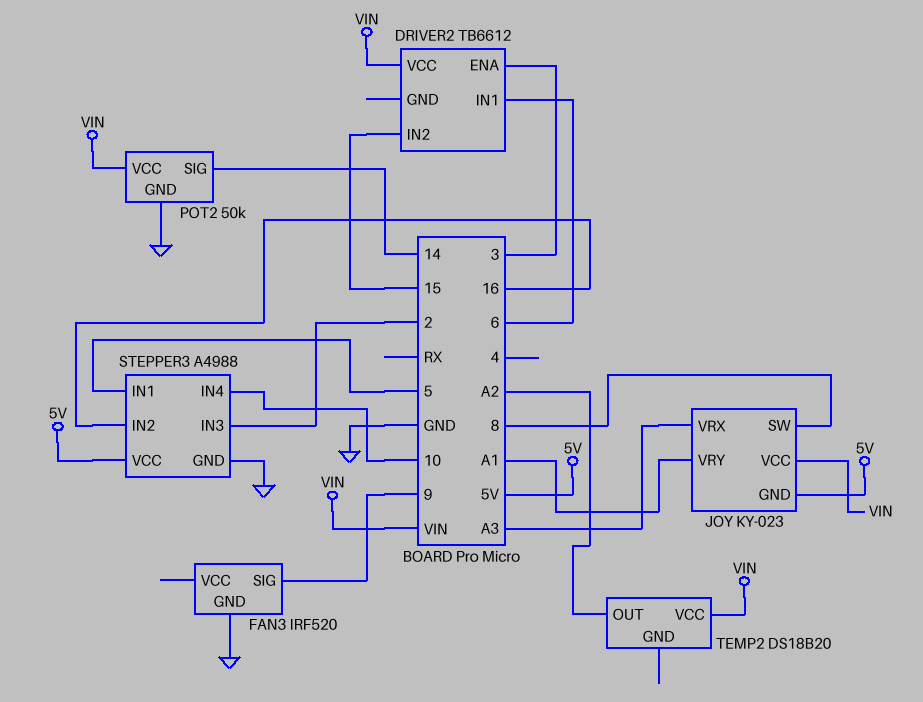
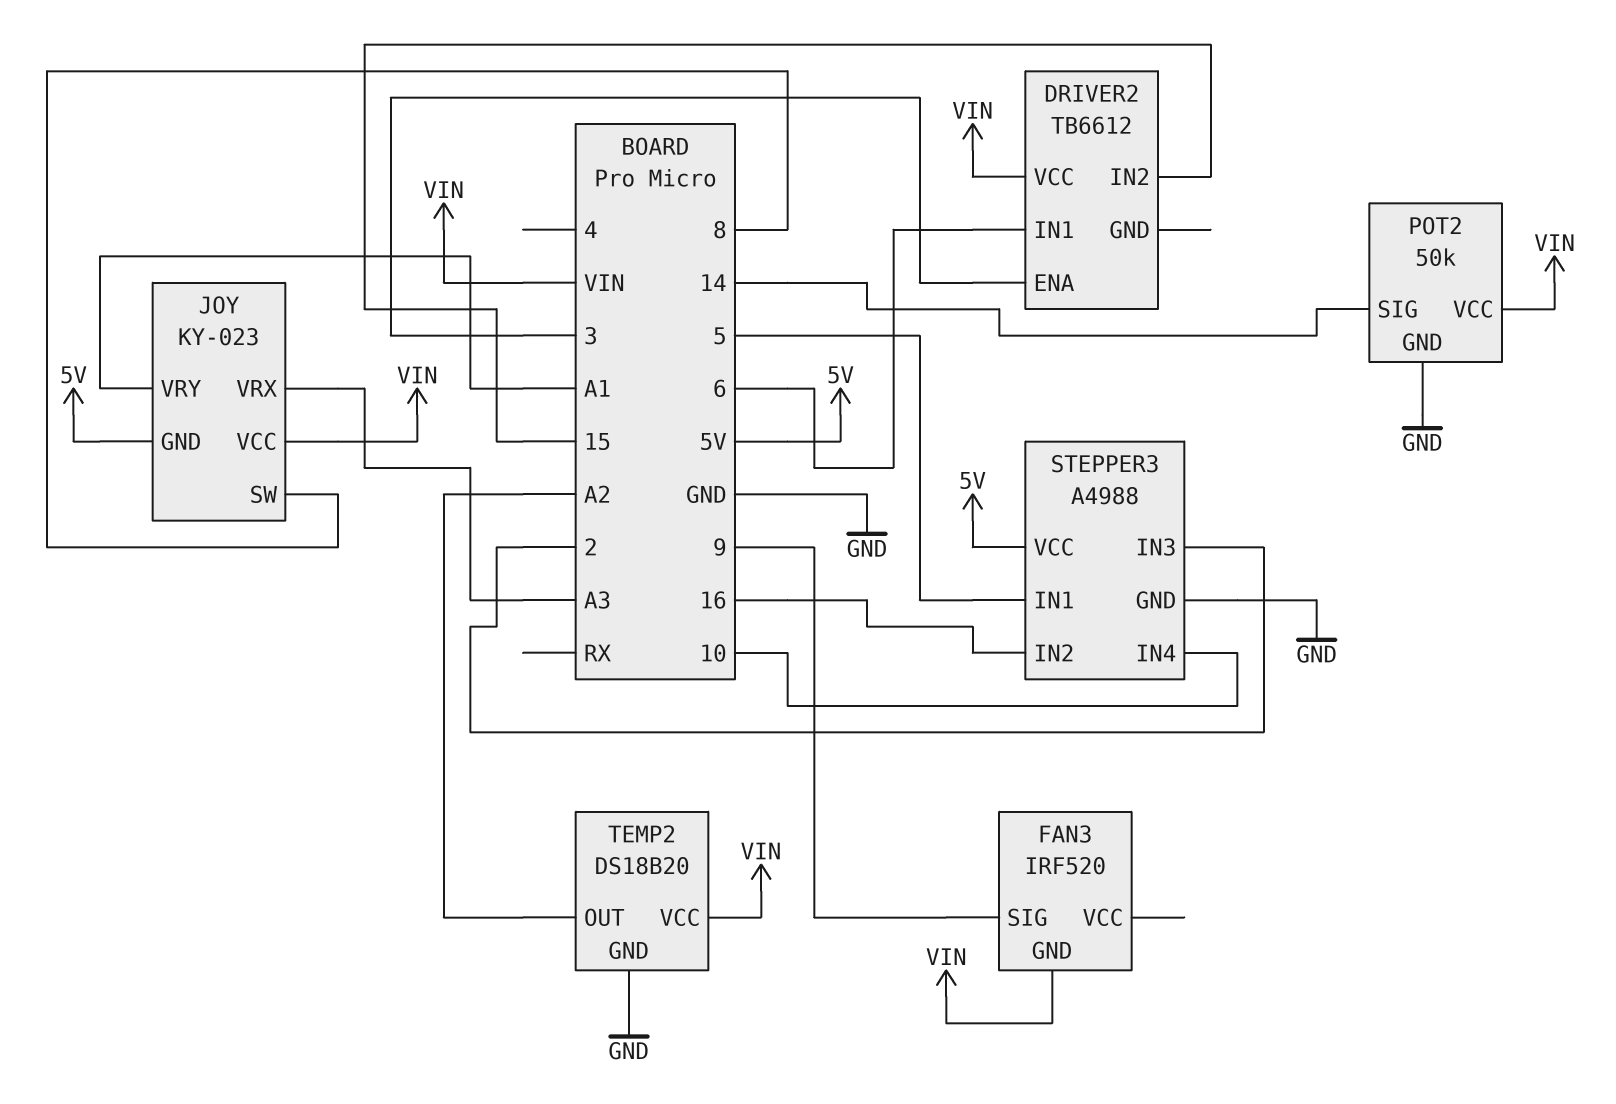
FAN3 pin GND: GND -> VIN
TEMP2 pin GND: none -> GND

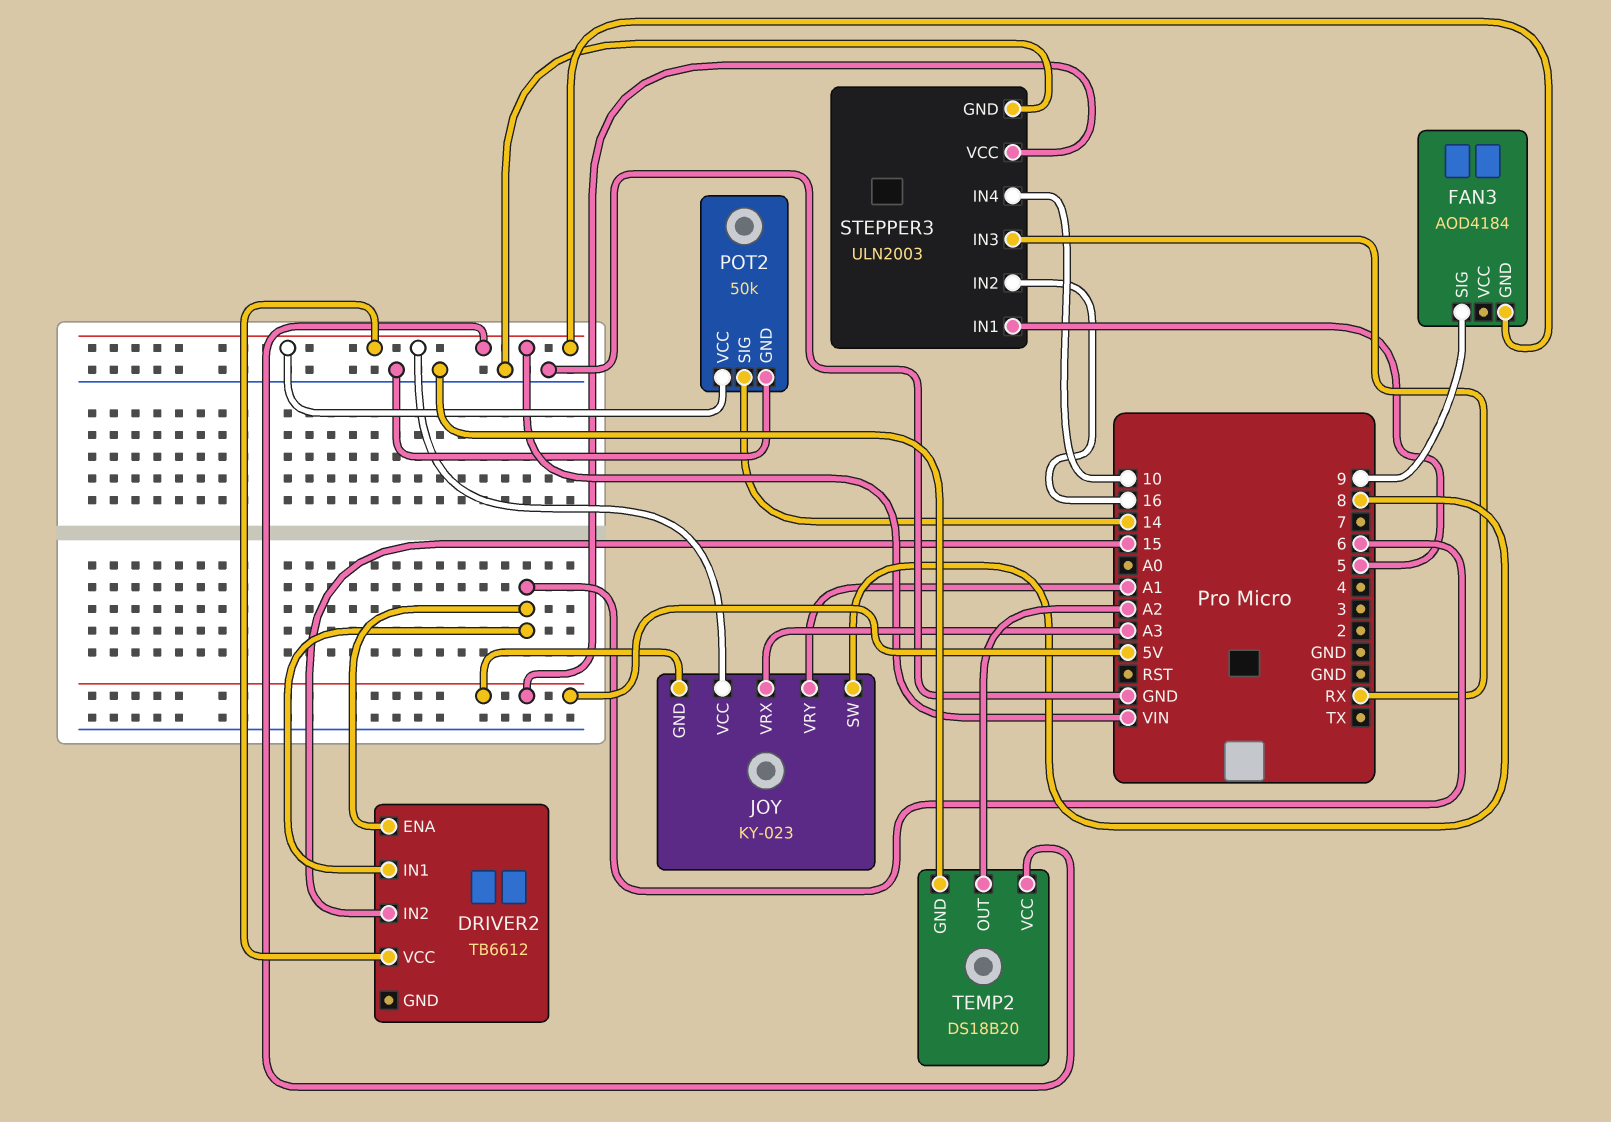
DRIVER2 pin ENA: 3 -> 6
FAN3: IRF520 -> AOD4184
STEPPER3: A4988 -> ULN2003
STEPPER3 pin IN3: 2 -> RX

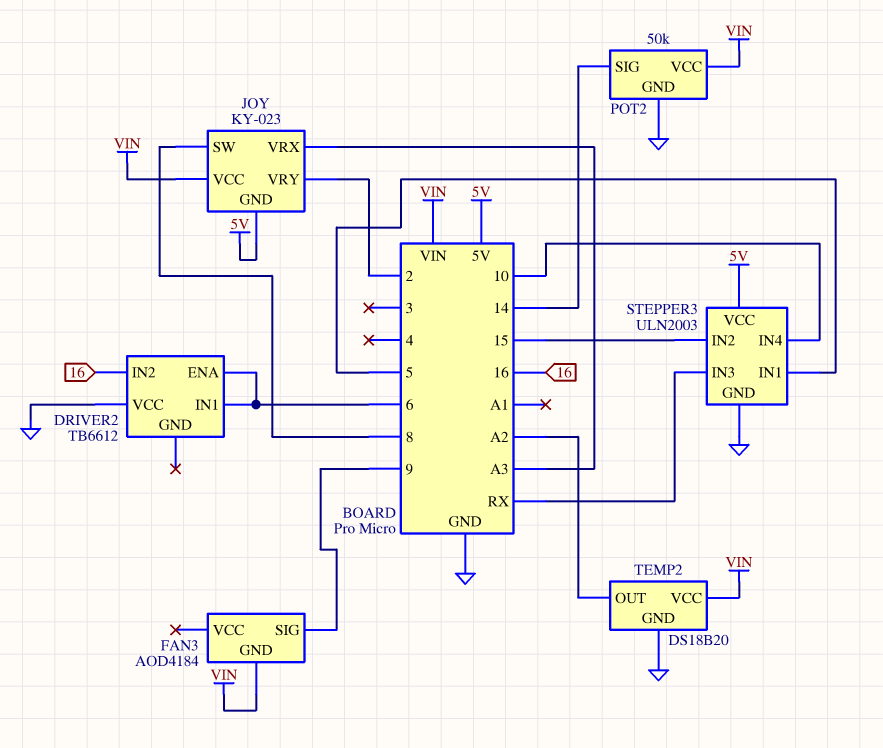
DRIVER2 pin IN2: 15 -> 16
DRIVER2 pin VCC: VIN -> GND
JOY pin VRY: A1 -> 2
STEPPER3 pin IN2: 16 -> 15

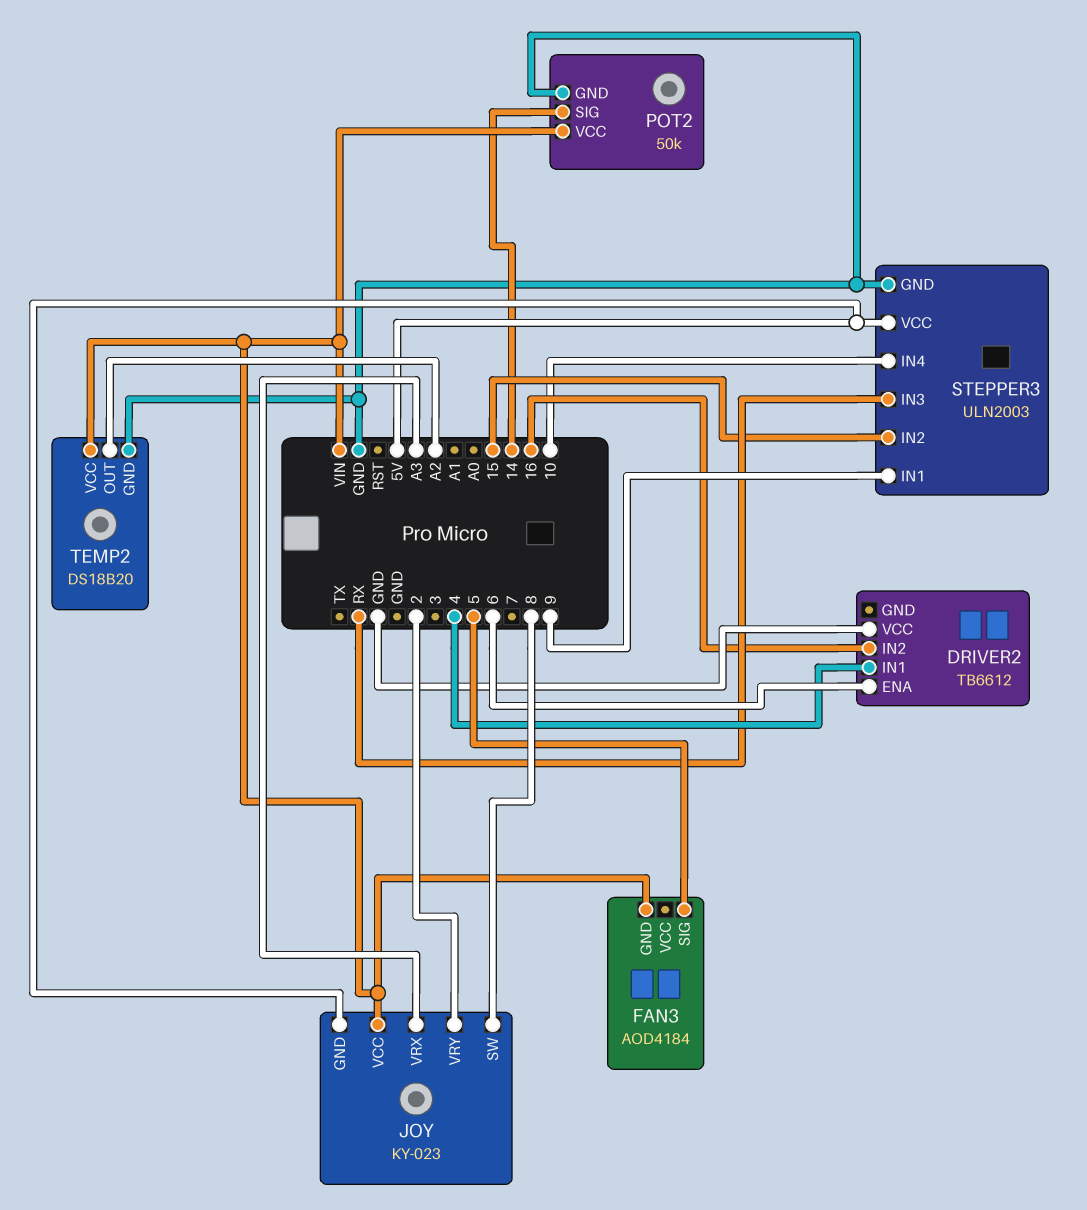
DRIVER2 pin IN1: 6 -> 4
FAN3 pin SIG: 9 -> 5
STEPPER3 pin IN1: 5 -> 9

